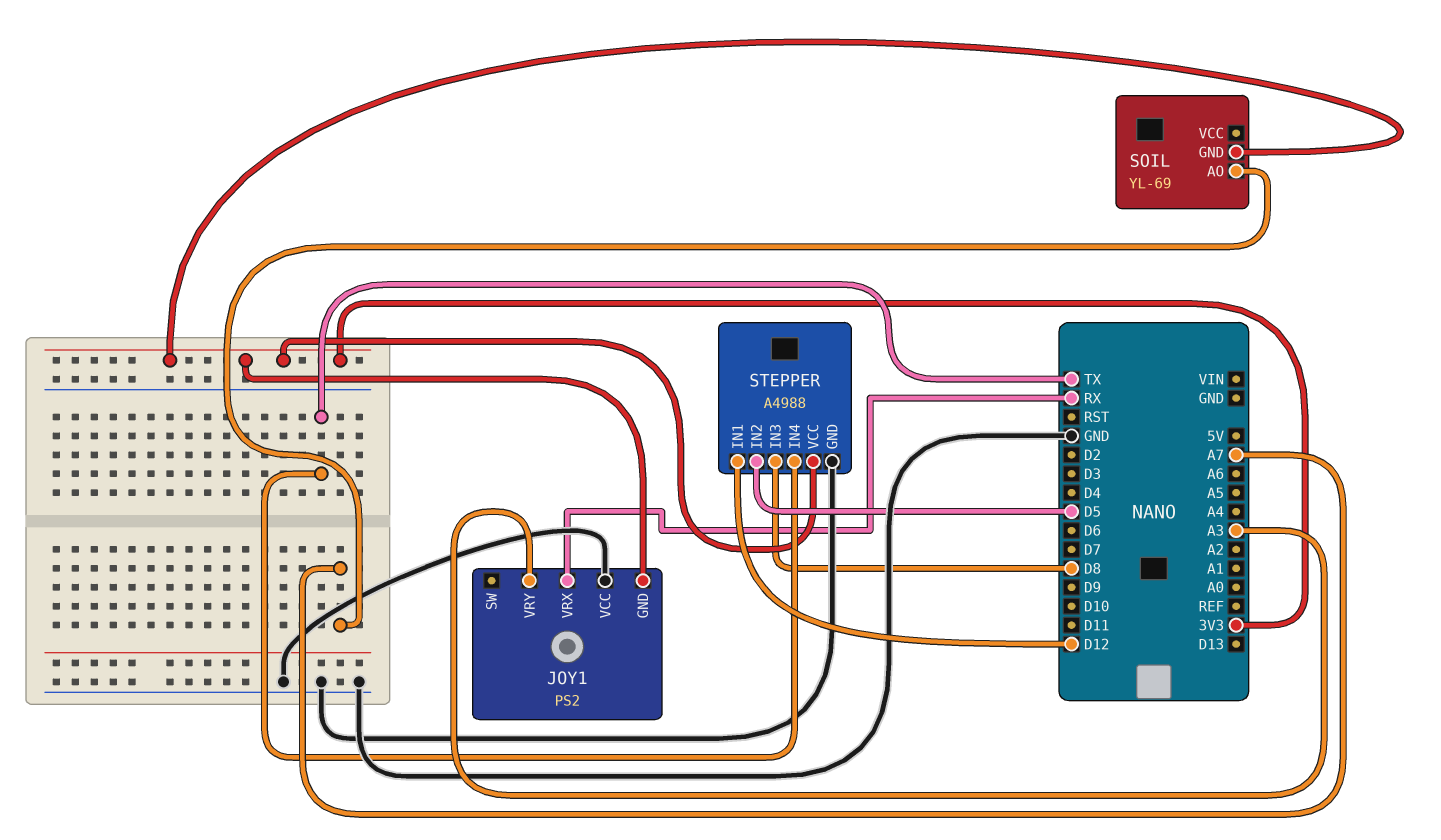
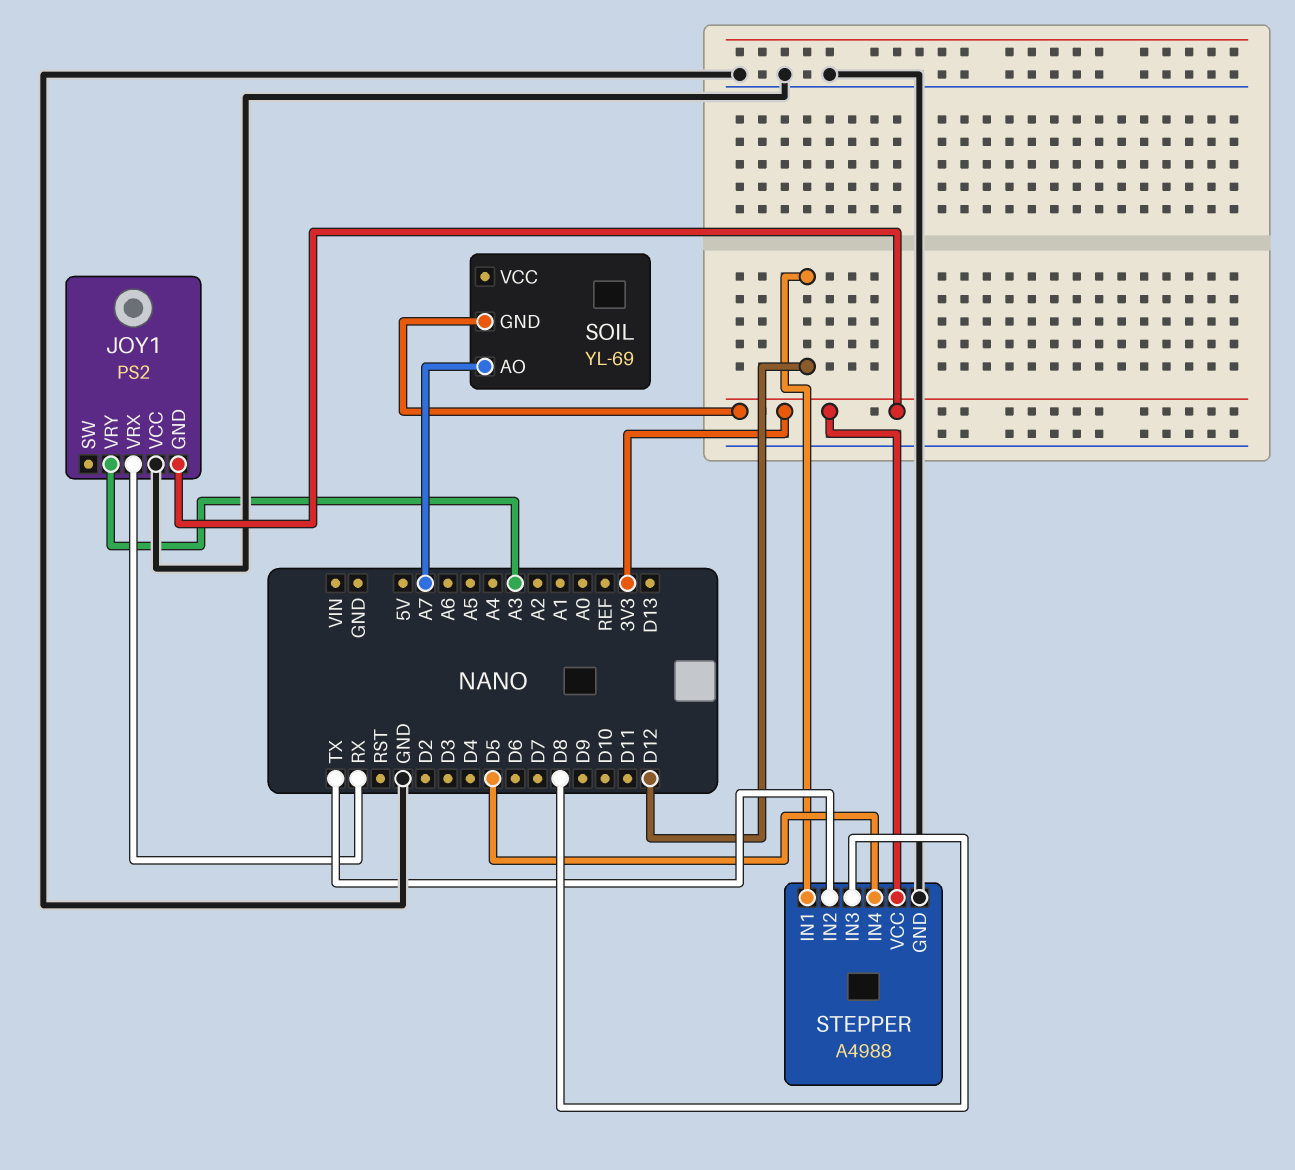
STEPPER pin IN2: D5 -> TX
STEPPER pin IN4: TX -> D5

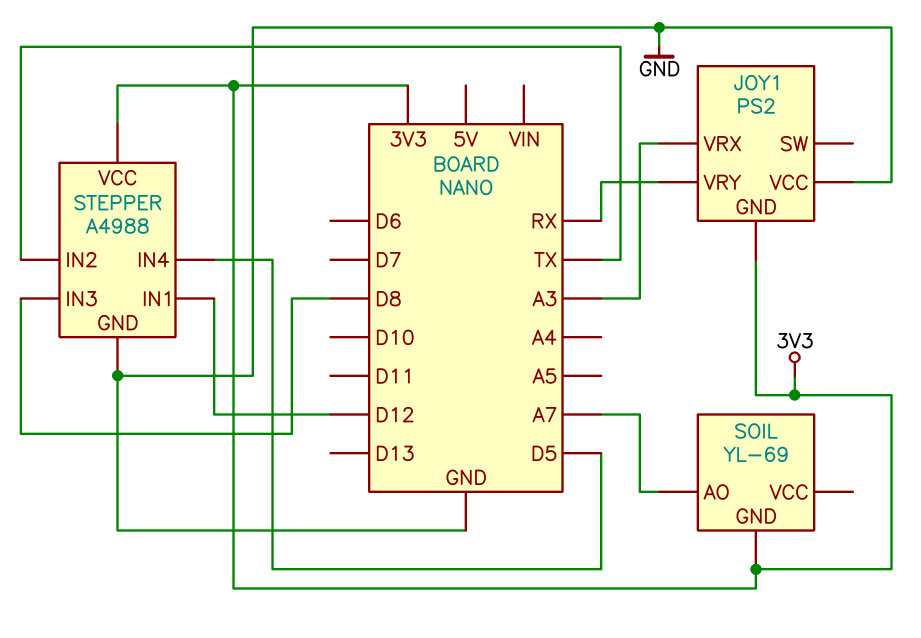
JOY1 pin VRX: RX -> A3
JOY1 pin VRY: A3 -> RX

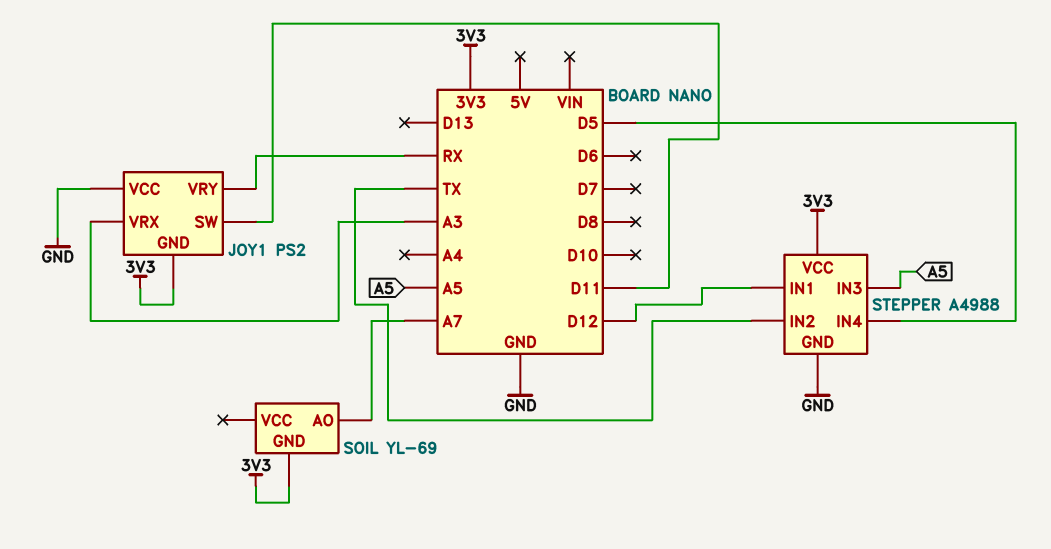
JOY1 pin SW: none -> D11
STEPPER pin IN3: D8 -> A5

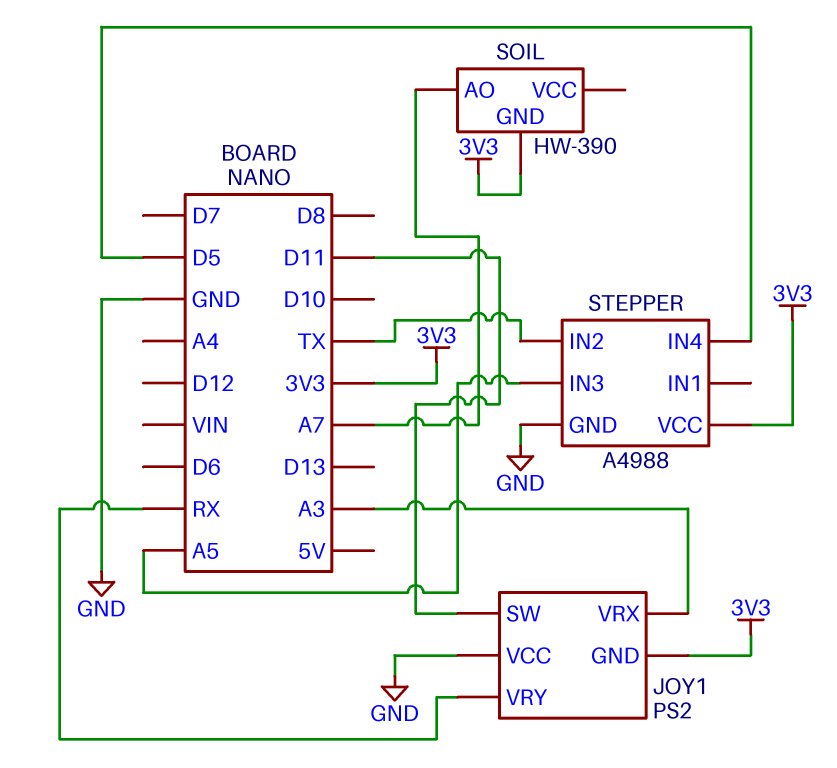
SOIL: YL-69 -> HW-390
STEPPER pin IN1: D12 -> none

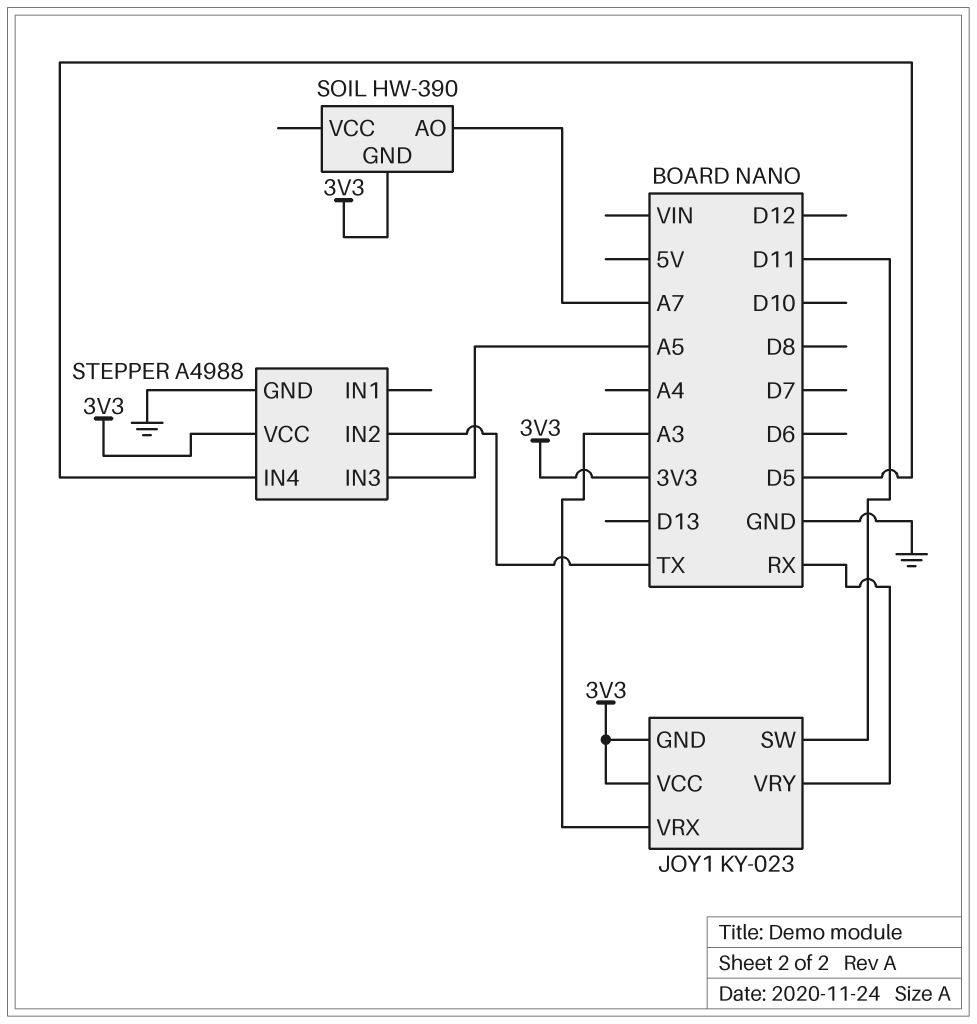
JOY1: PS2 -> KY-023
JOY1 pin VCC: GND -> 3V3

